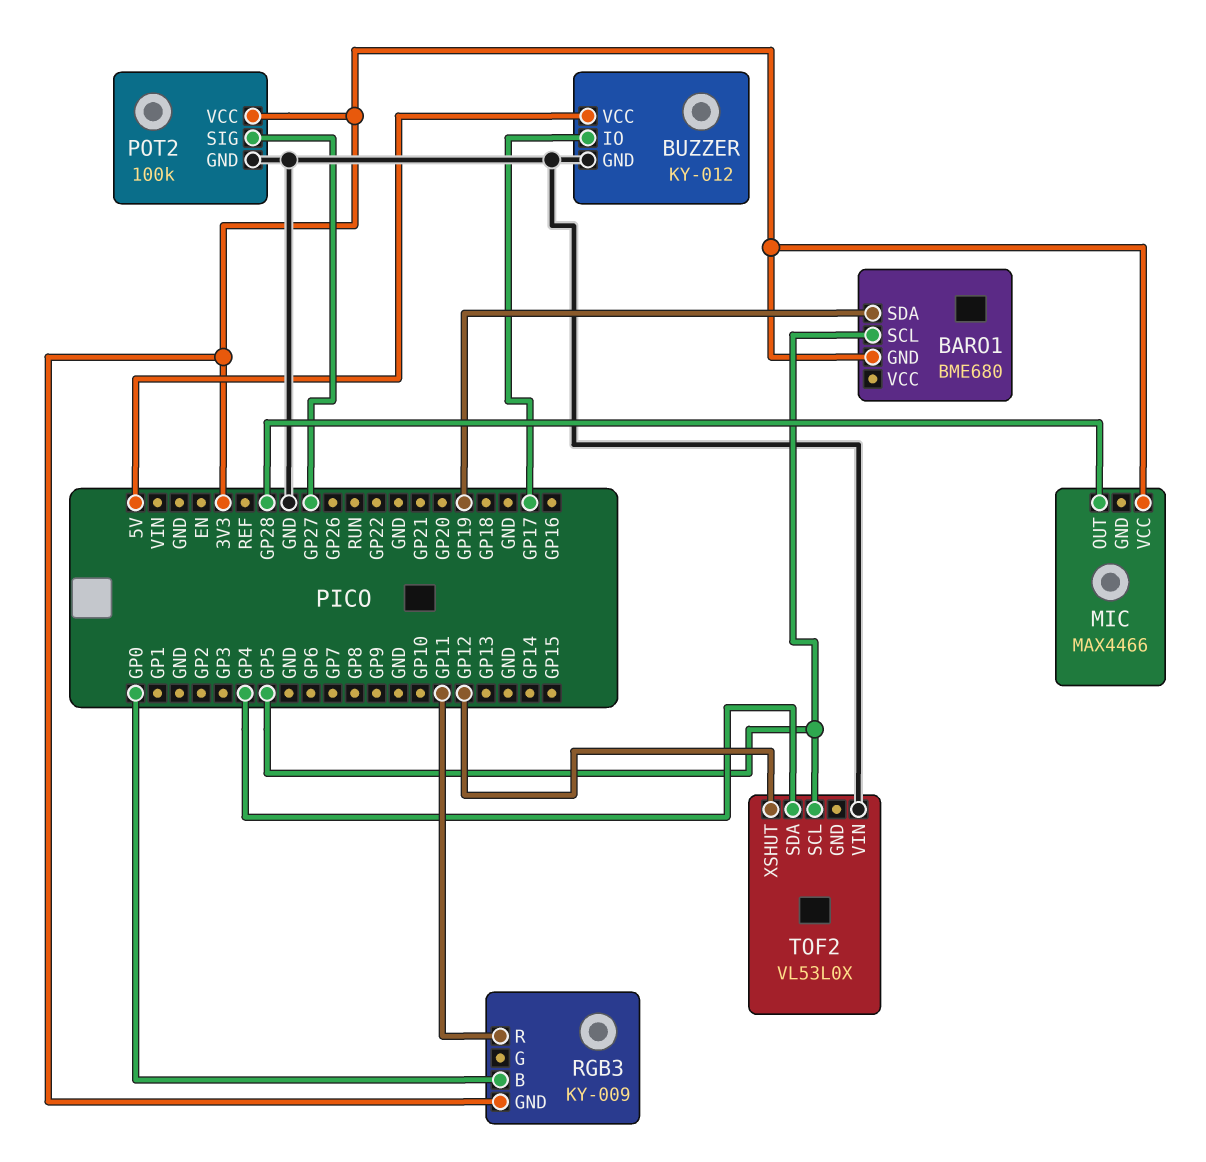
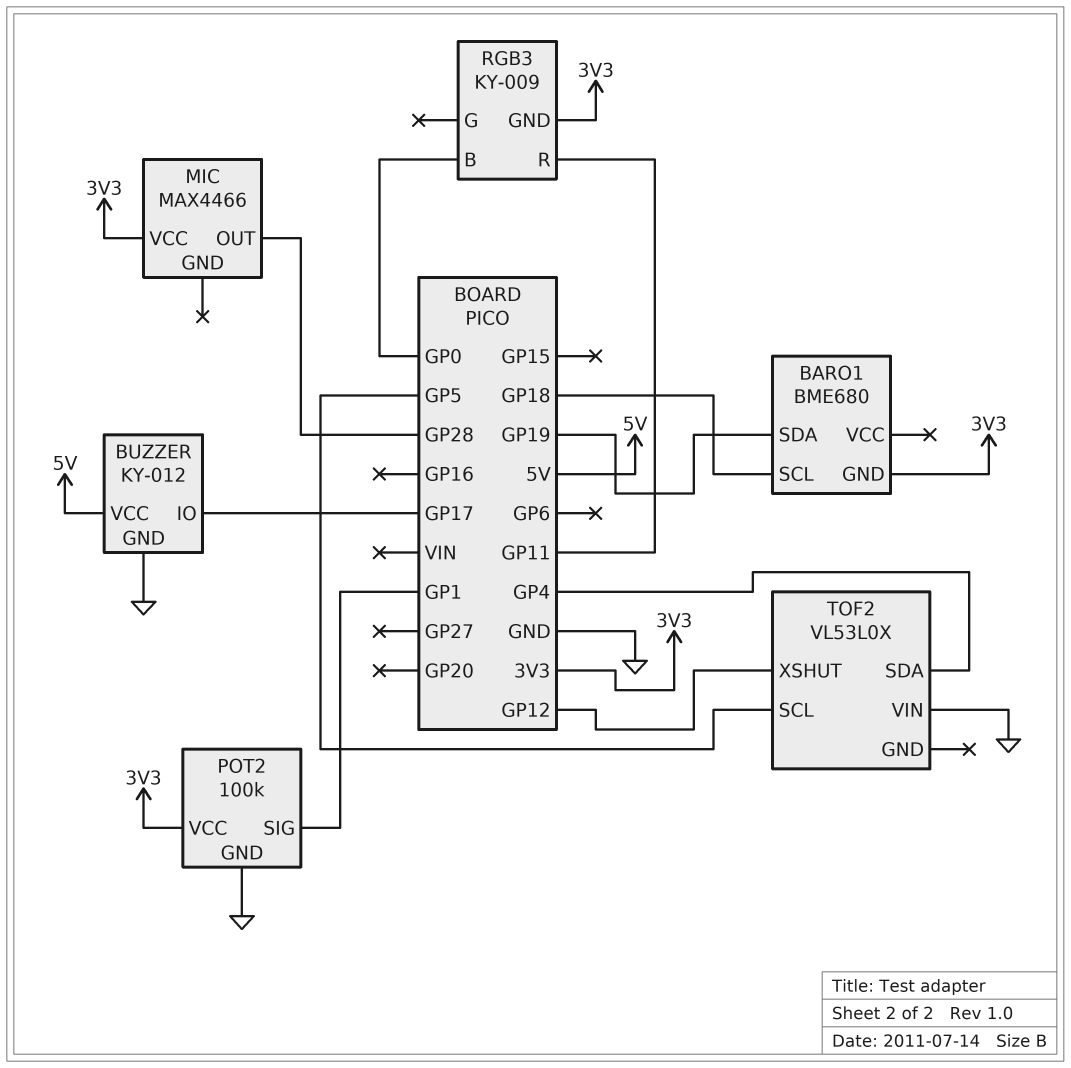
BARO1 pin SCL: GP5 -> GP18
POT2 pin SIG: GP27 -> GP1

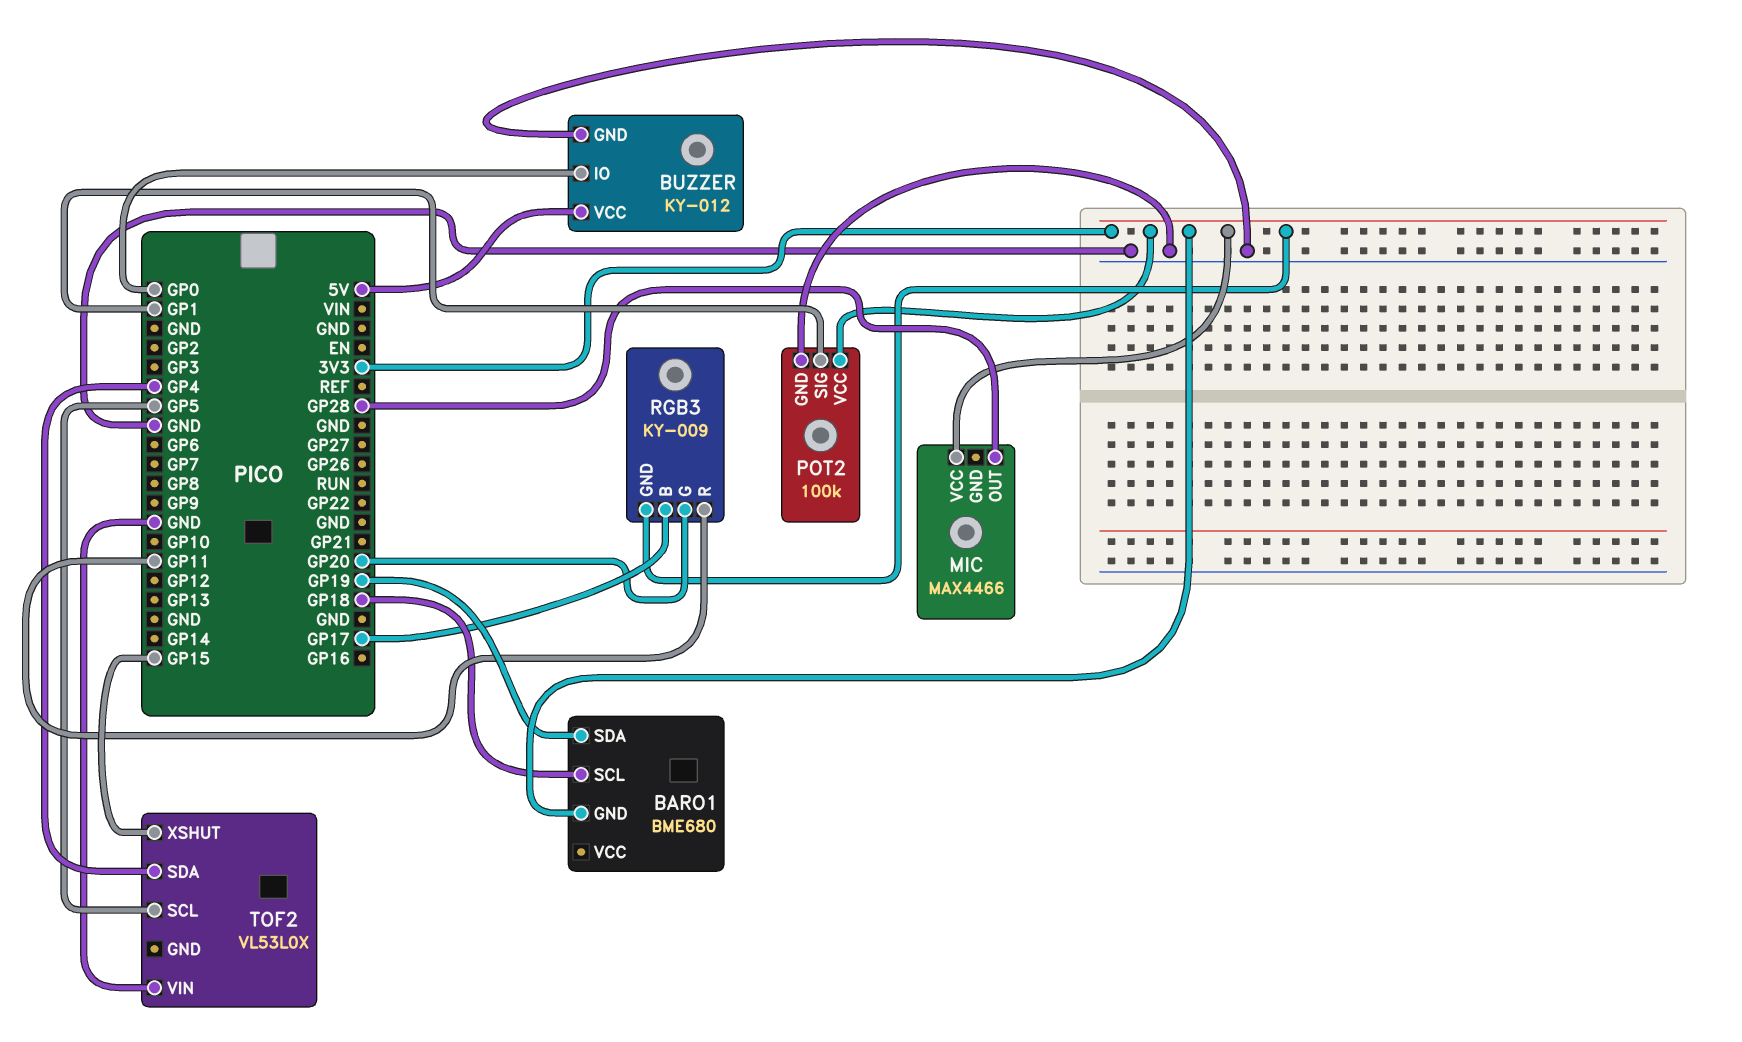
BUZZER pin IO: GP17 -> GP0
RGB3 pin B: GP0 -> GP17
RGB3 pin G: none -> GP20
TOF2 pin XSHUT: GP12 -> GP15

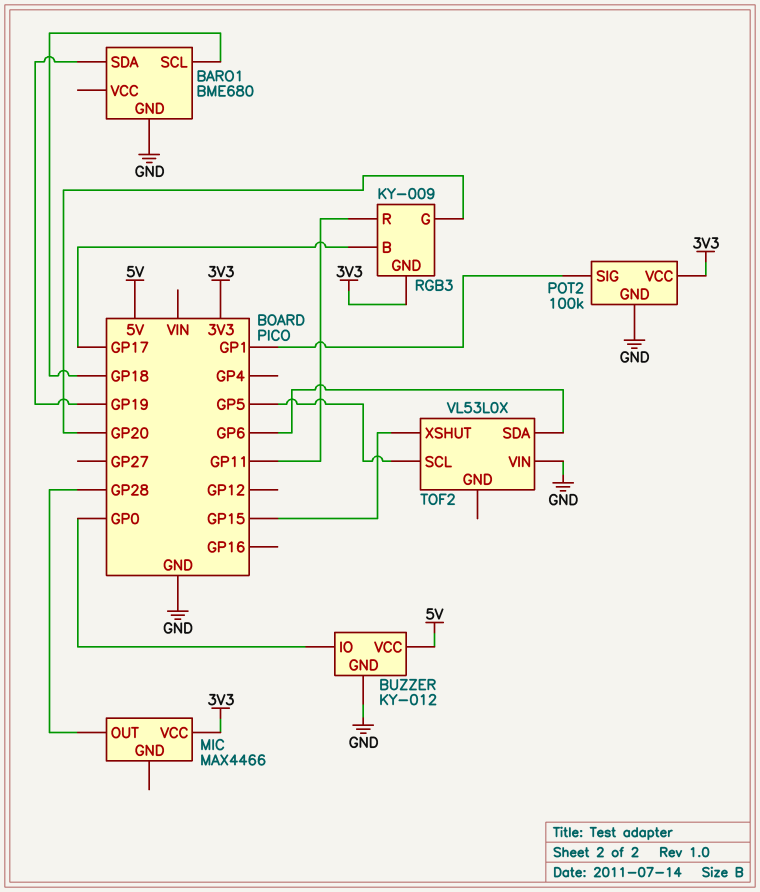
BARO1 pin GND: 3V3 -> GND
TOF2 pin SDA: GP4 -> GP6

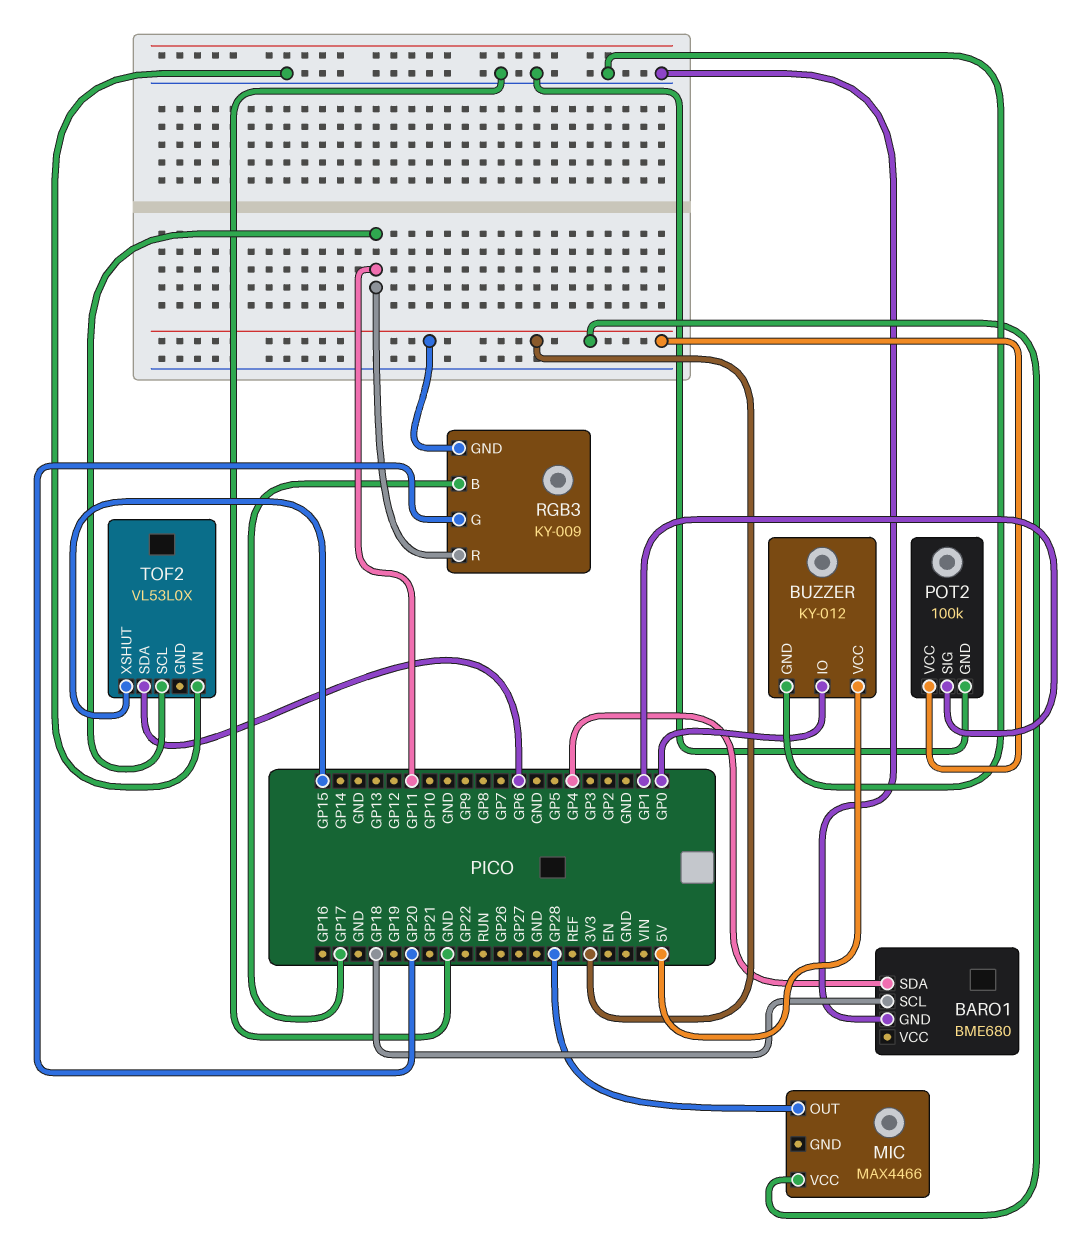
BARO1 pin SDA: GP19 -> GP4
TOF2 pin SCL: GP5 -> GP11

